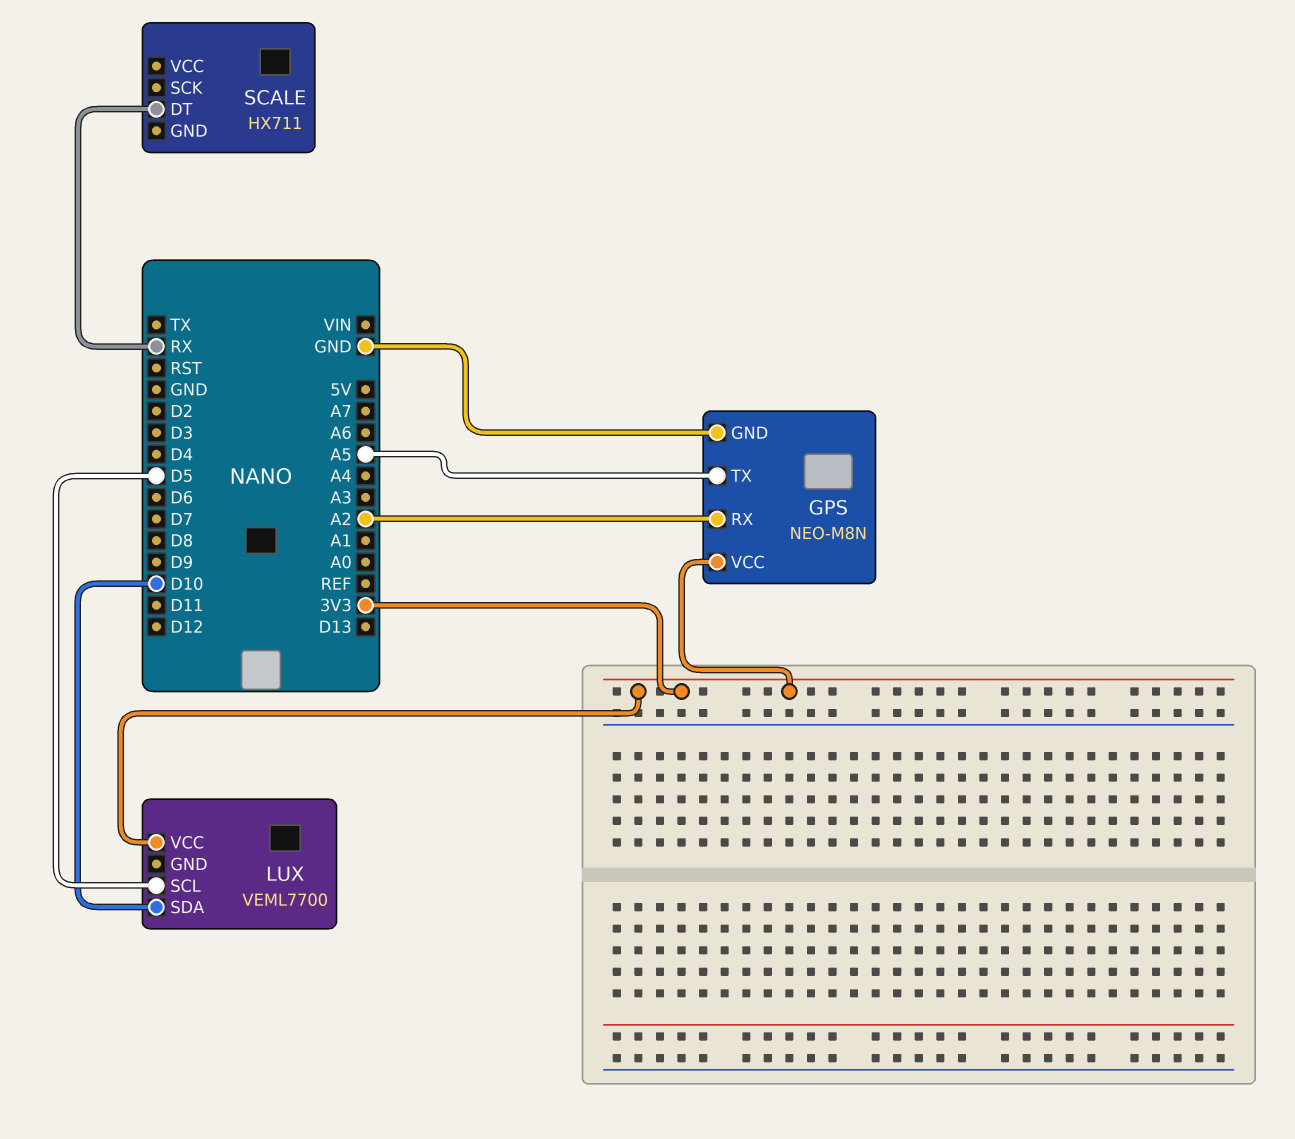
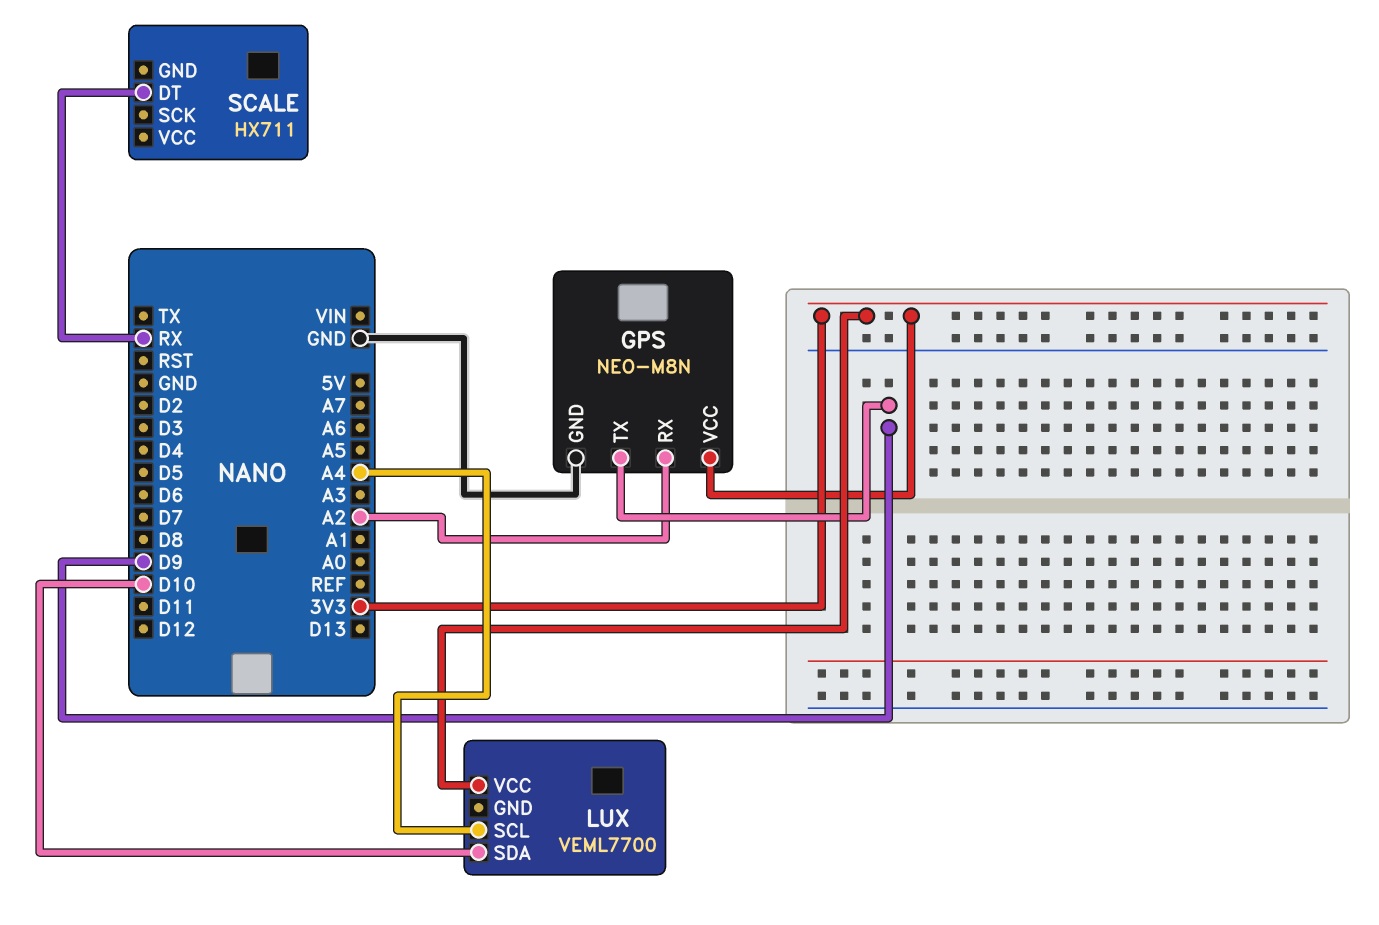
GPS pin TX: A5 -> D9
LUX pin SCL: D5 -> A4

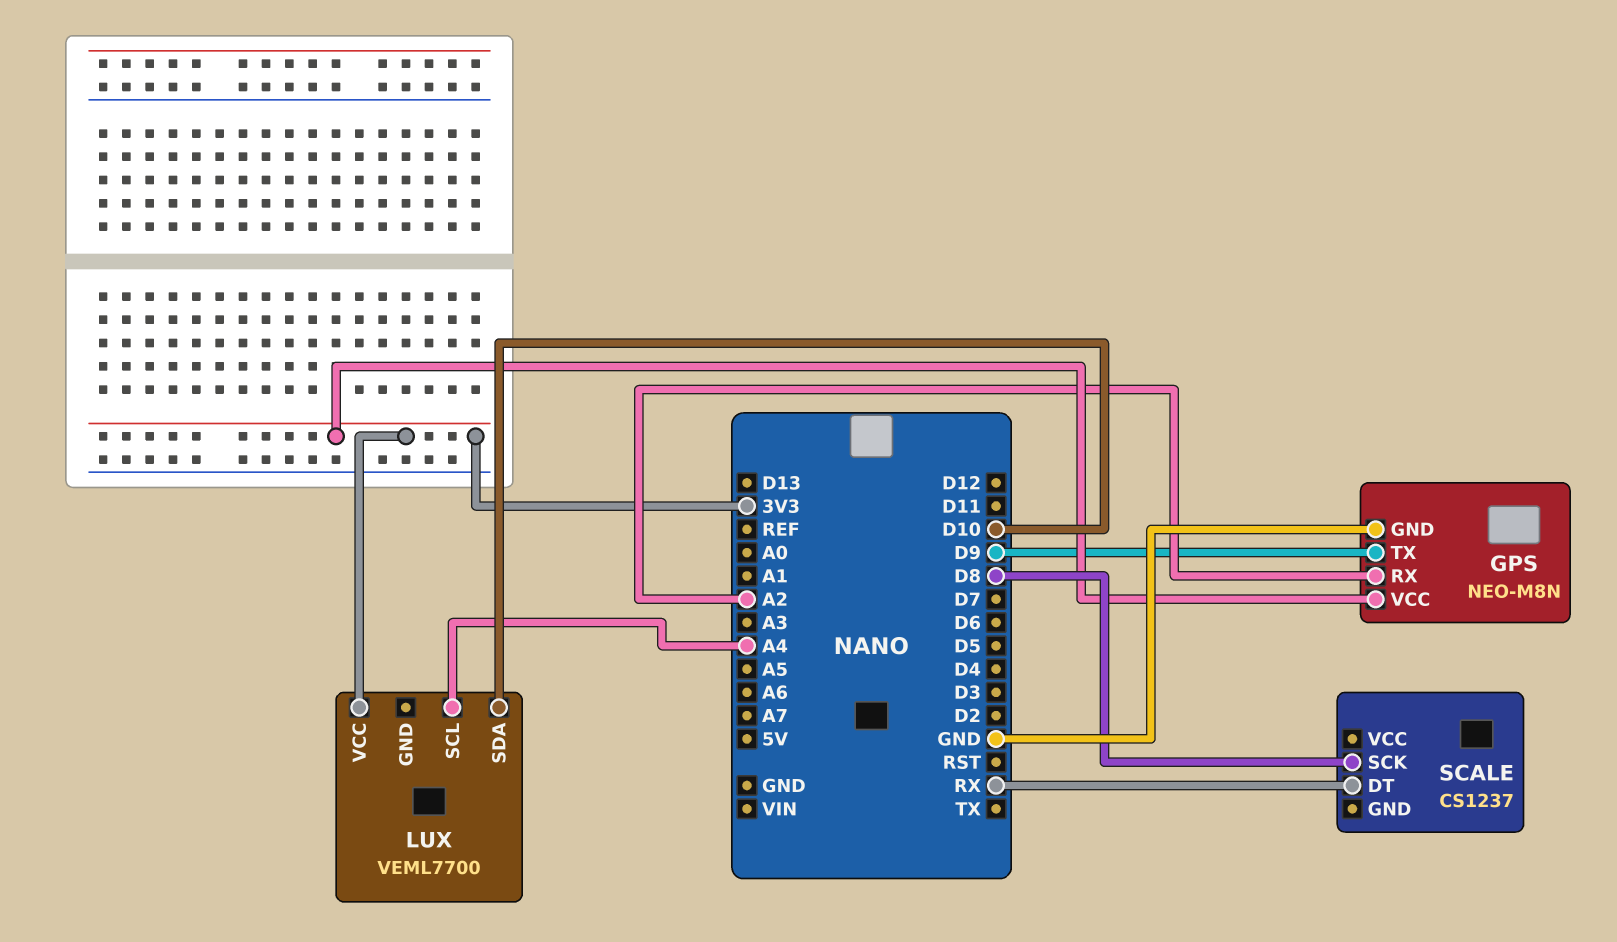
SCALE: HX711 -> CS1237
SCALE pin SCK: none -> D8

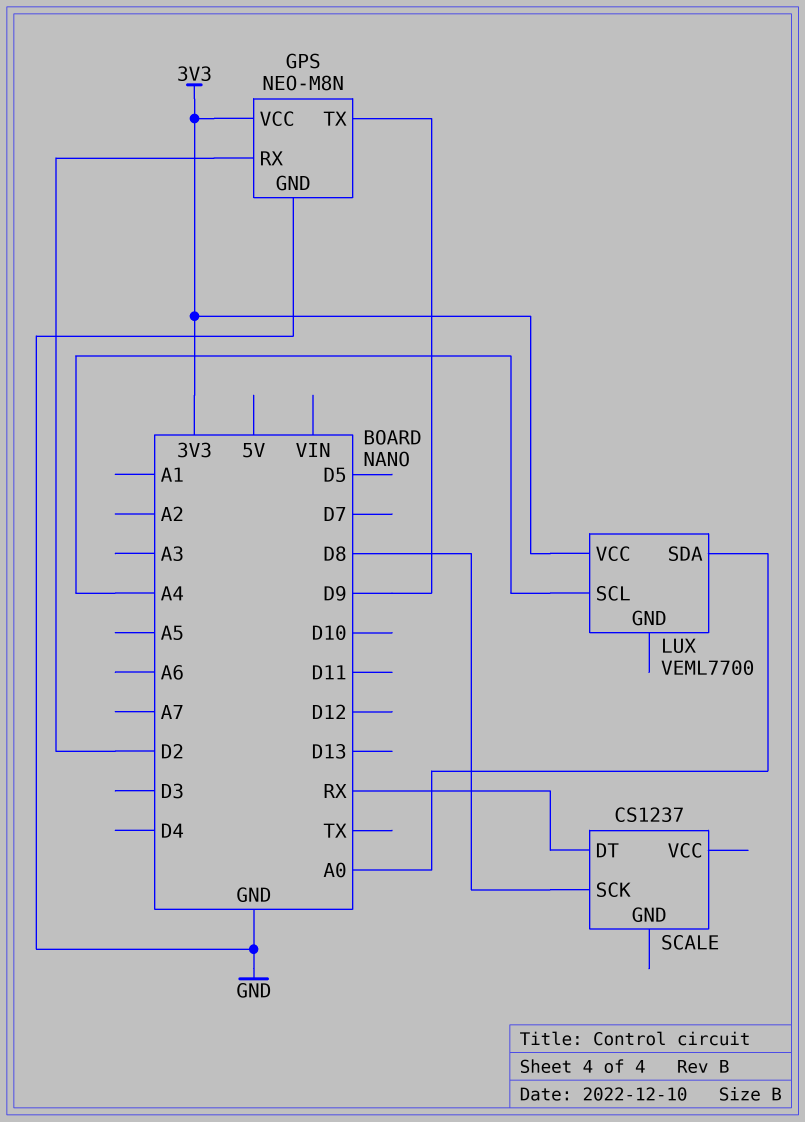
GPS pin RX: A2 -> D2
LUX pin SDA: D10 -> A0

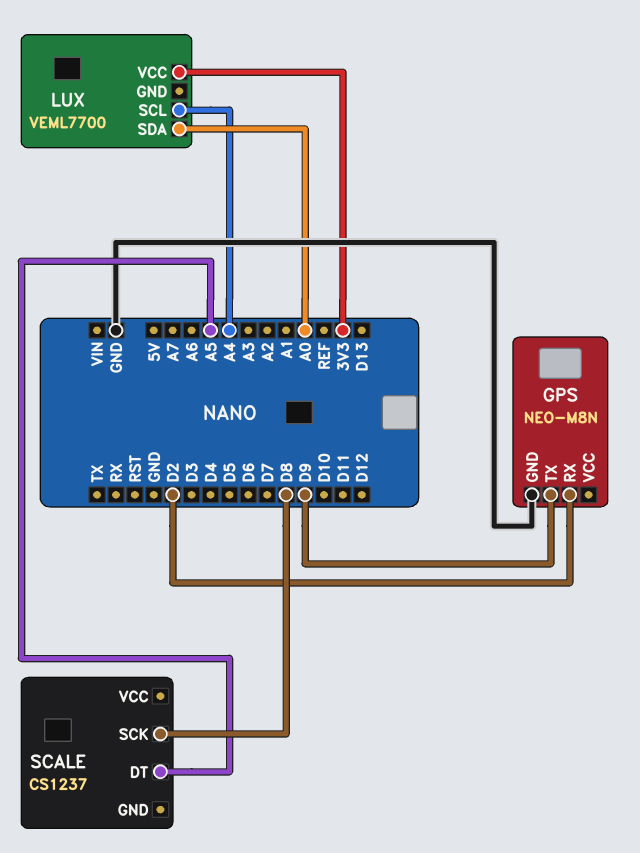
GPS pin VCC: 3V3 -> none
SCALE pin DT: RX -> A5

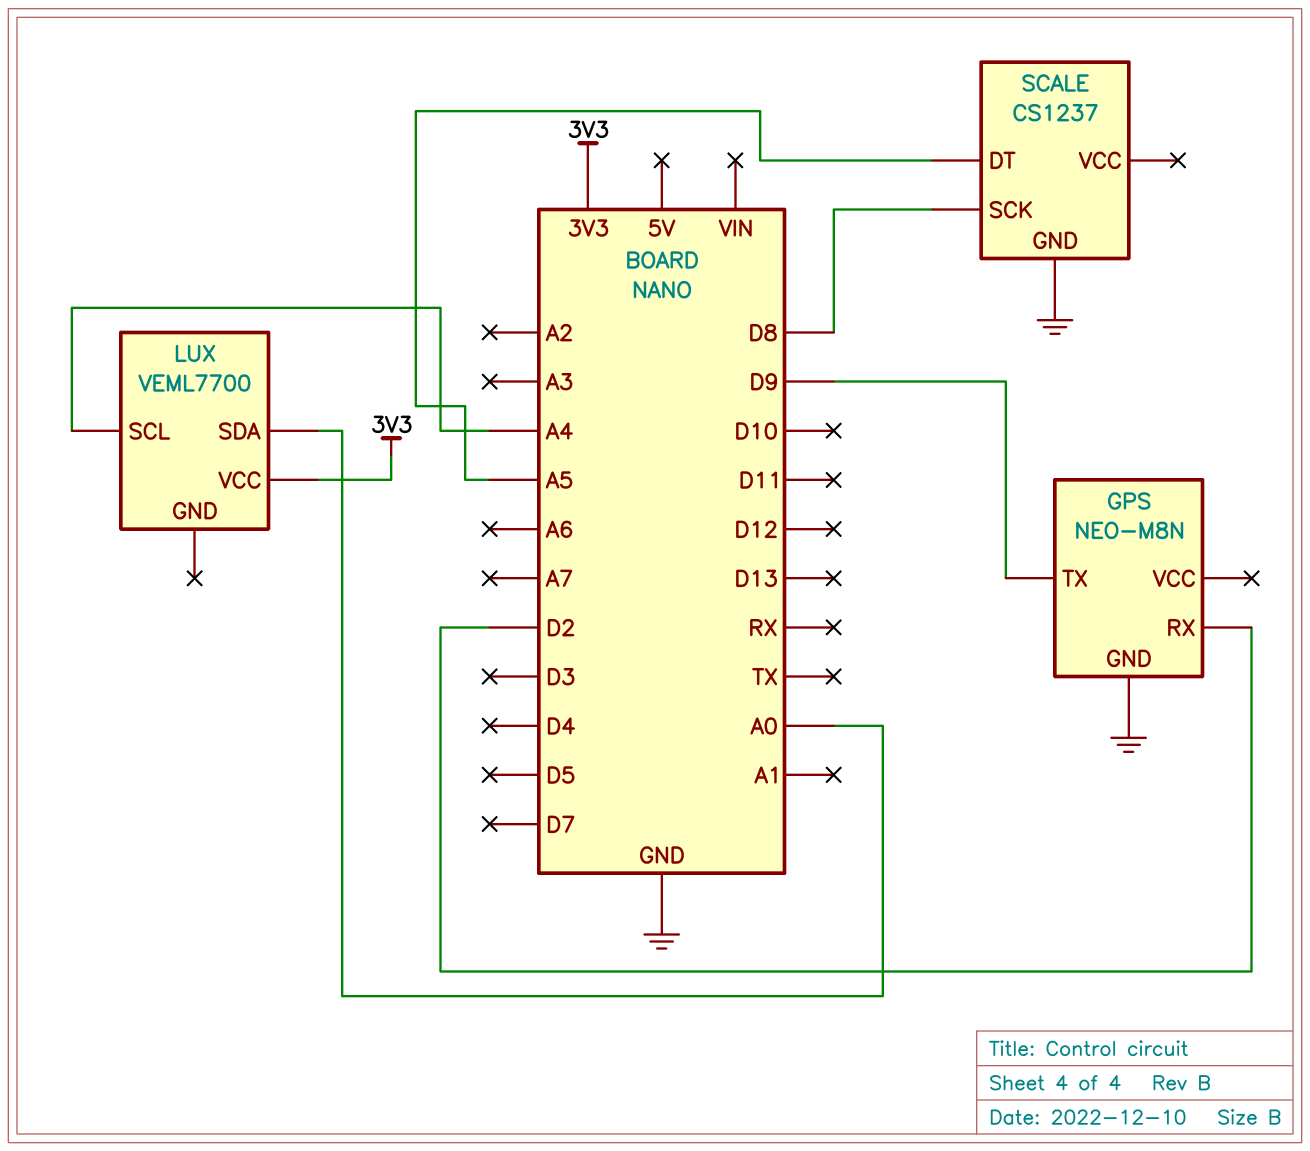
SCALE pin GND: none -> GND

